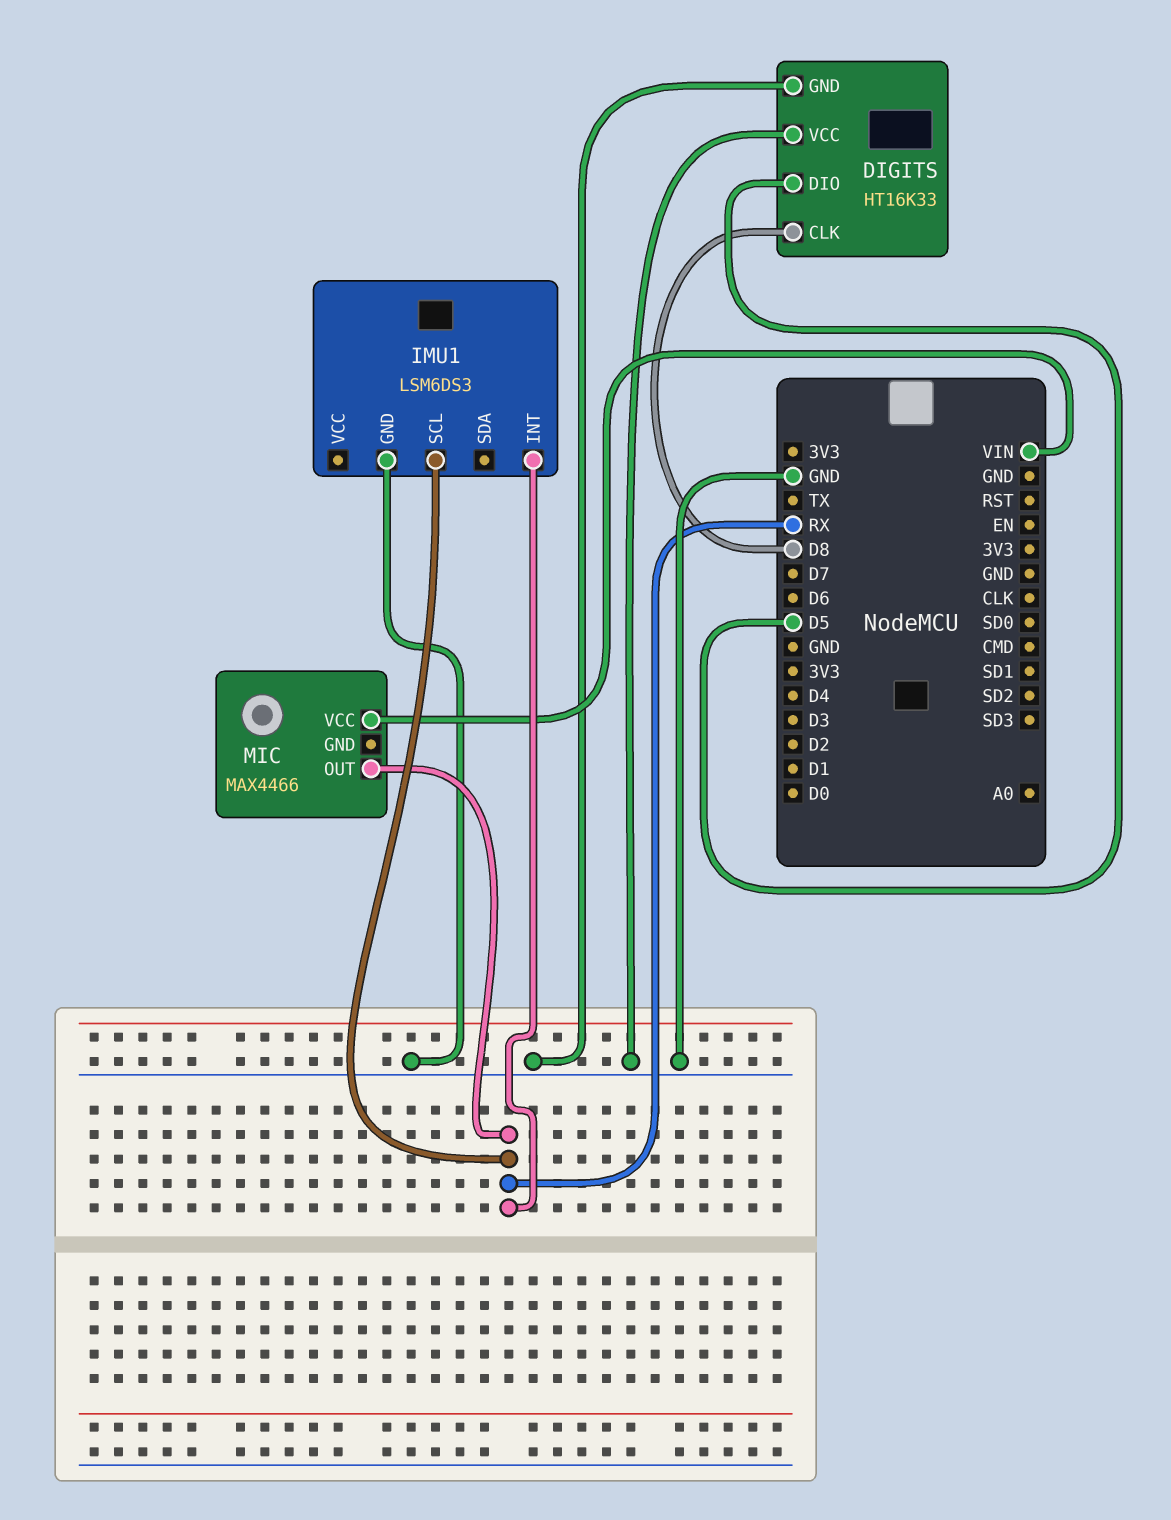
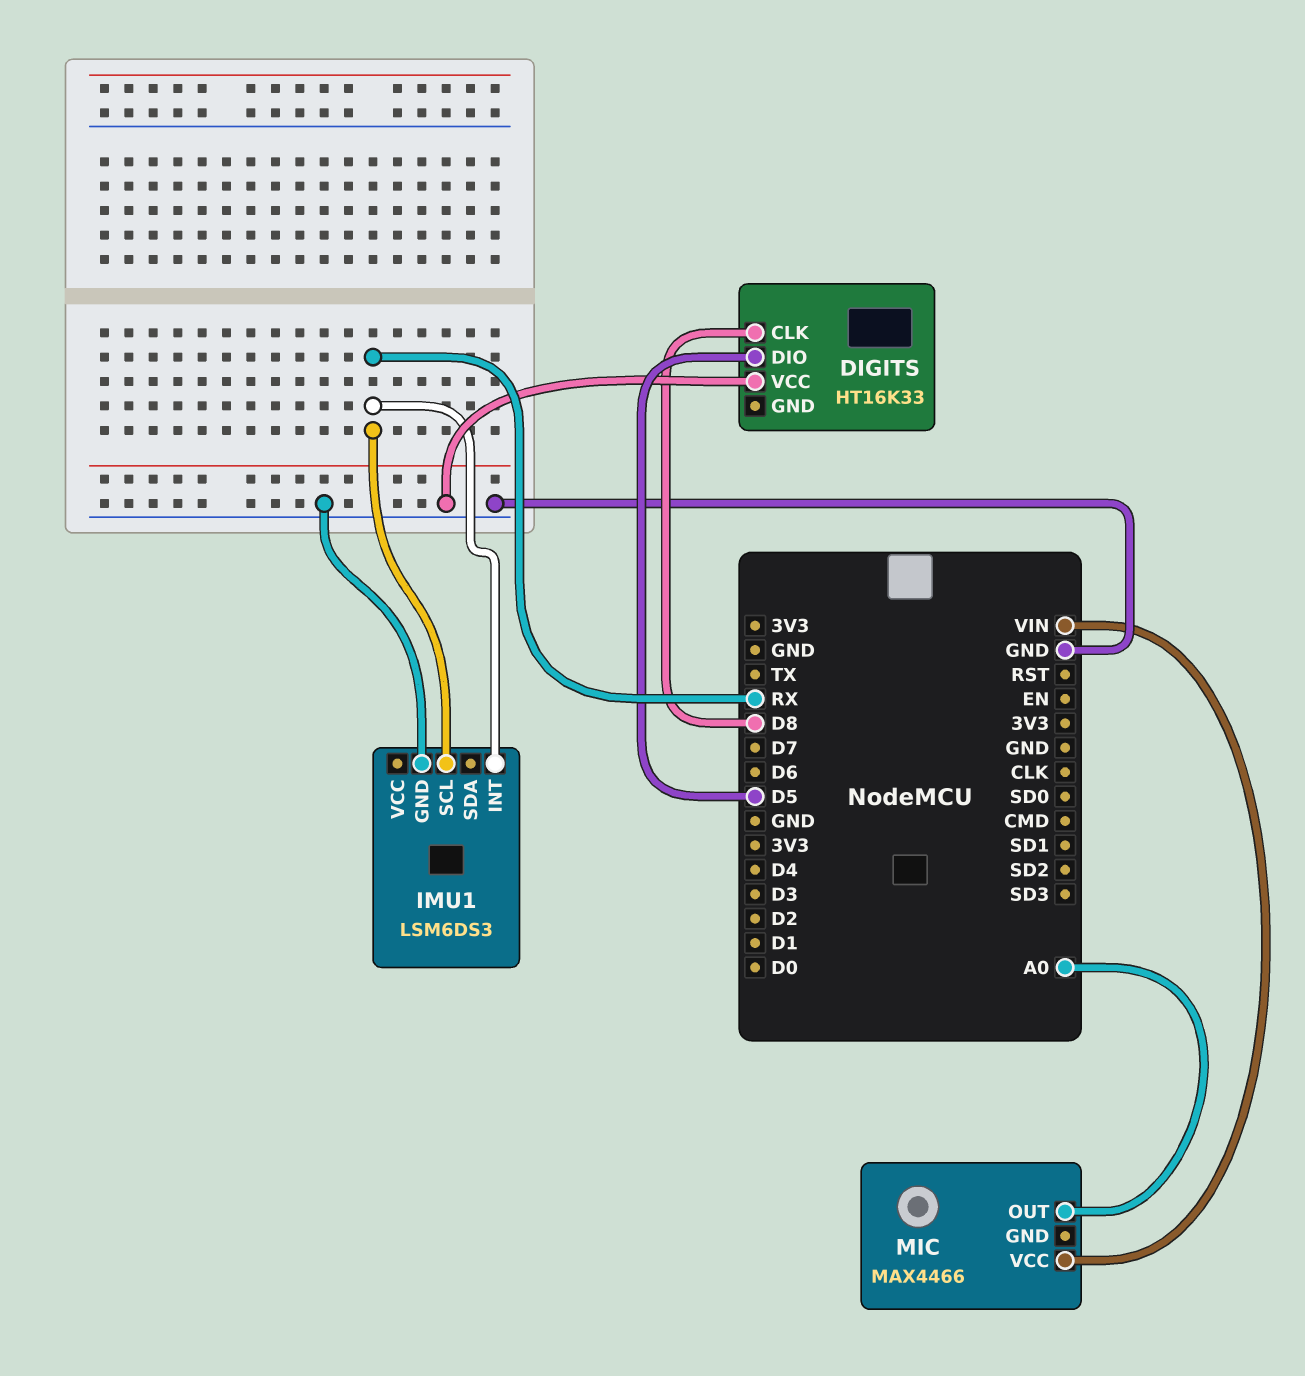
DIGITS pin GND: GND -> none
MIC pin OUT: RX -> A0

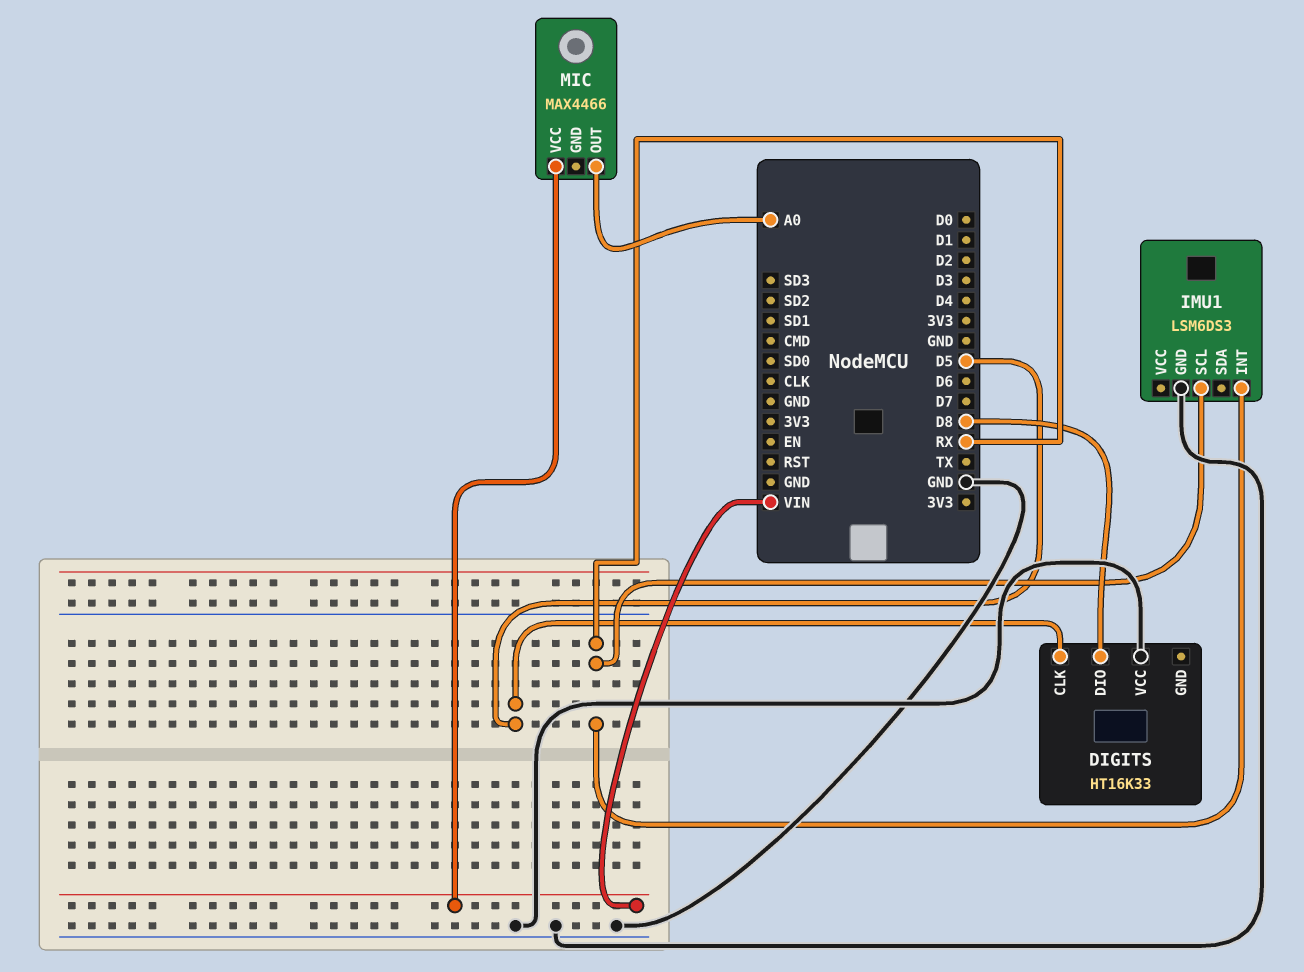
DIGITS pin CLK: D8 -> D5
DIGITS pin DIO: D5 -> D8

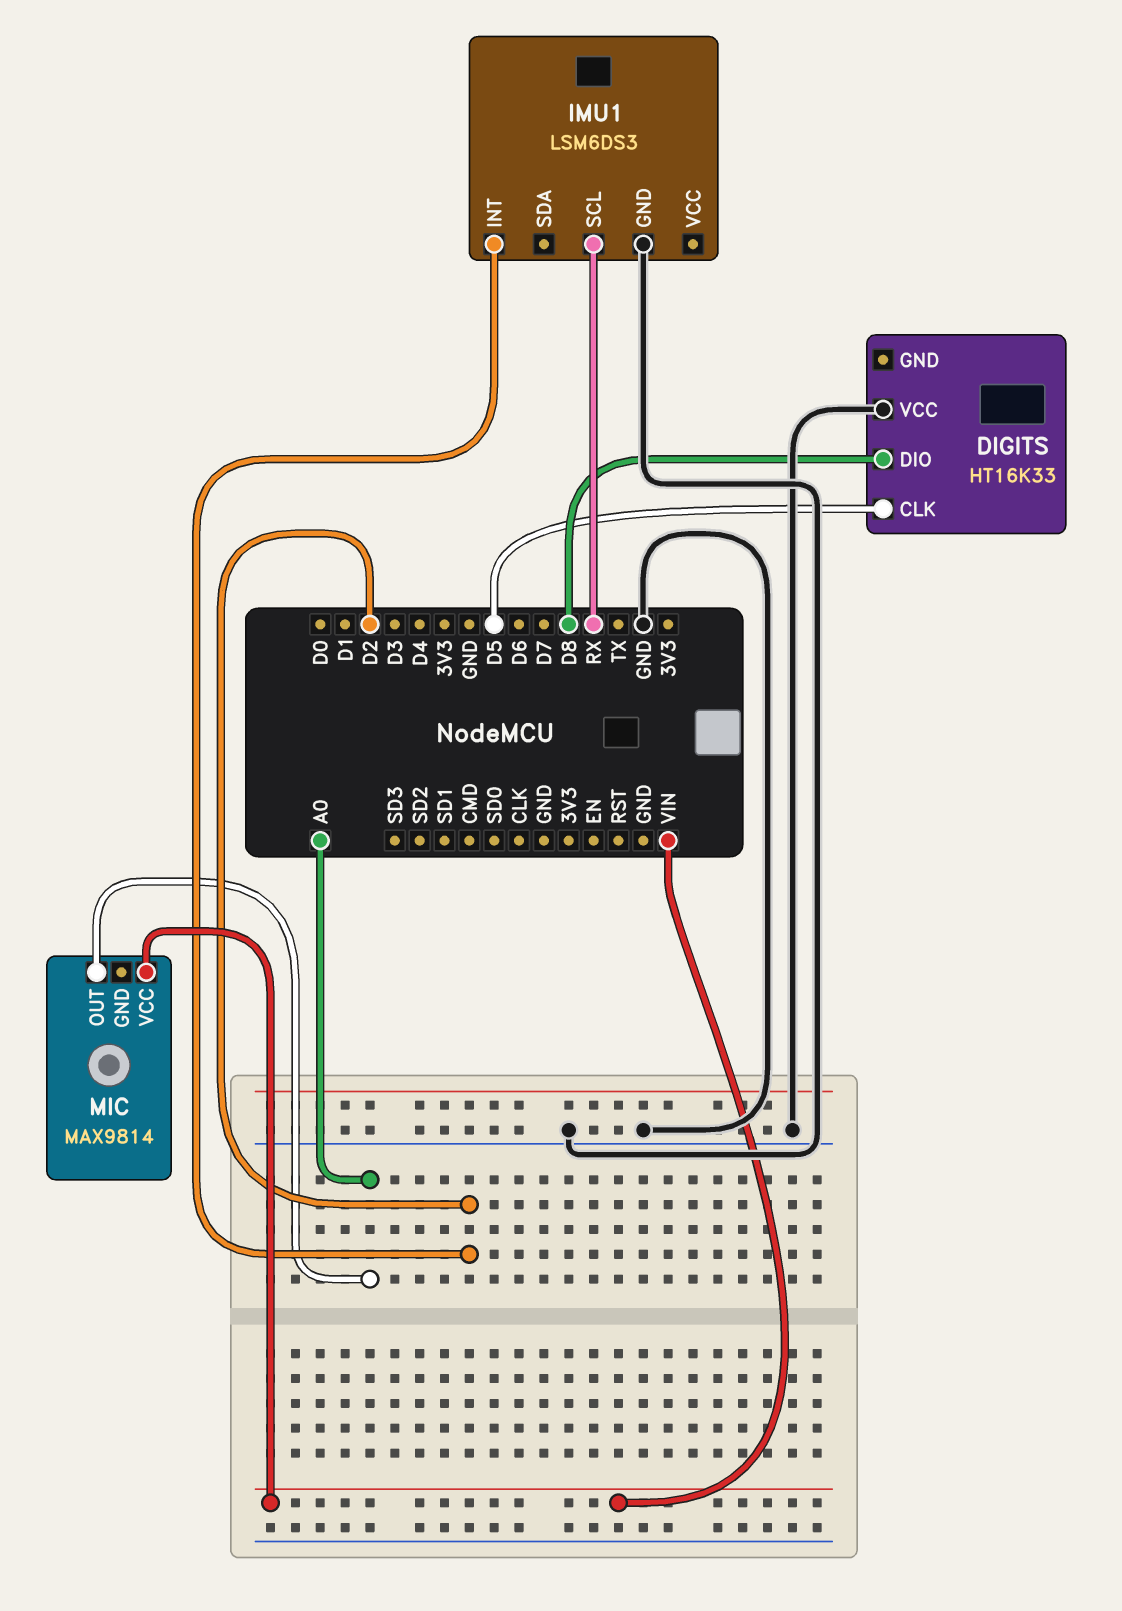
IMU1 pin INT: RX -> D2
MIC: MAX4466 -> MAX9814

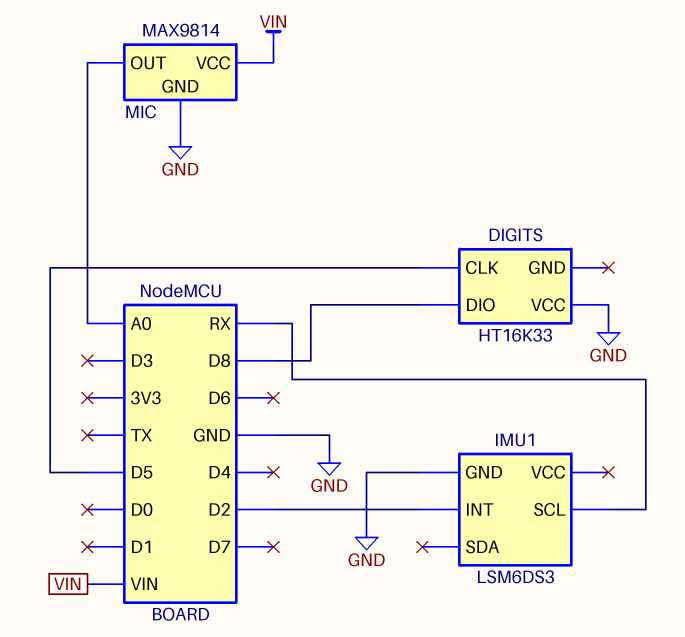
MIC pin GND: none -> GND

